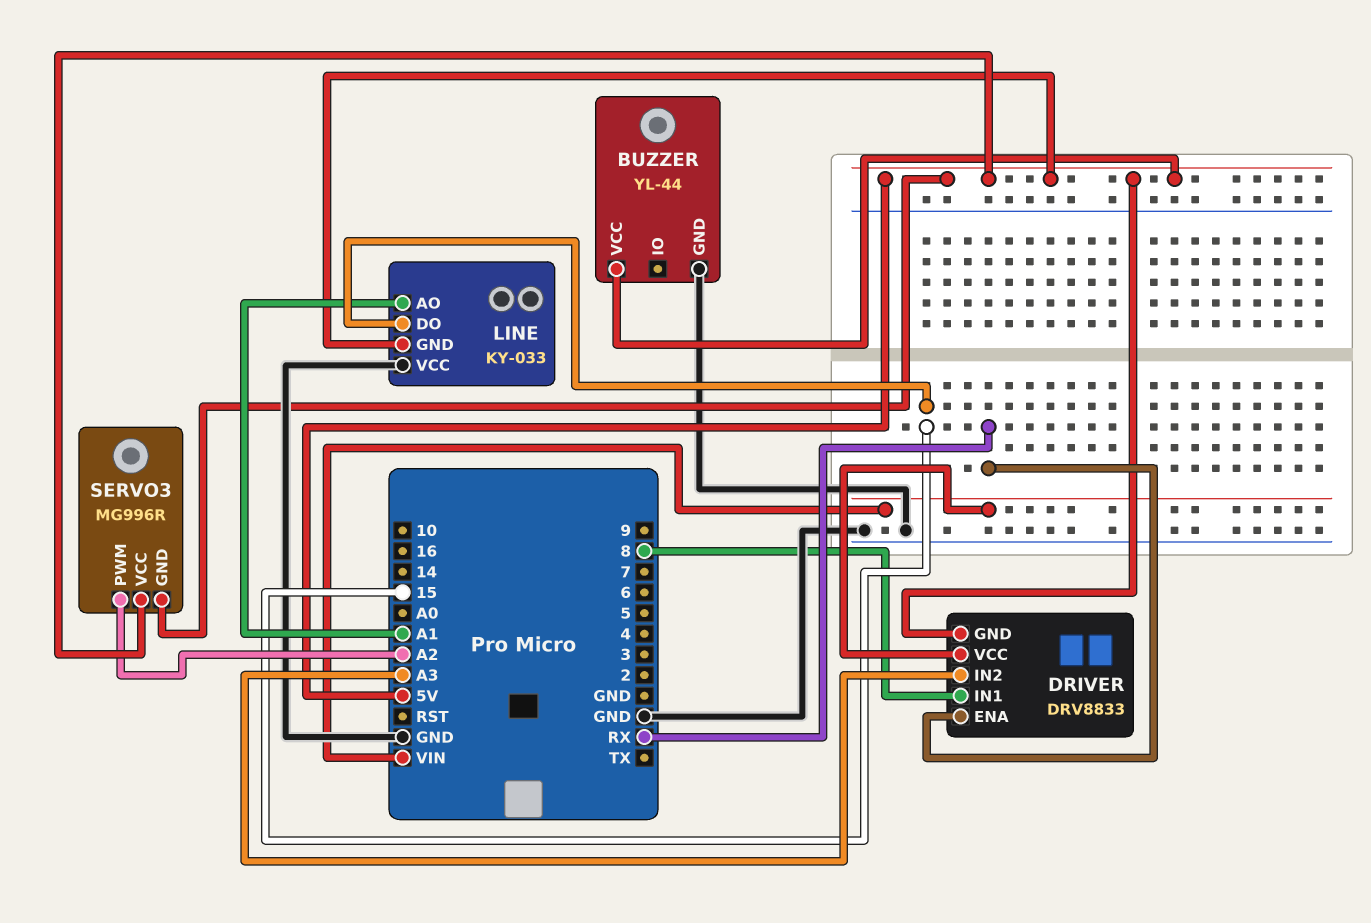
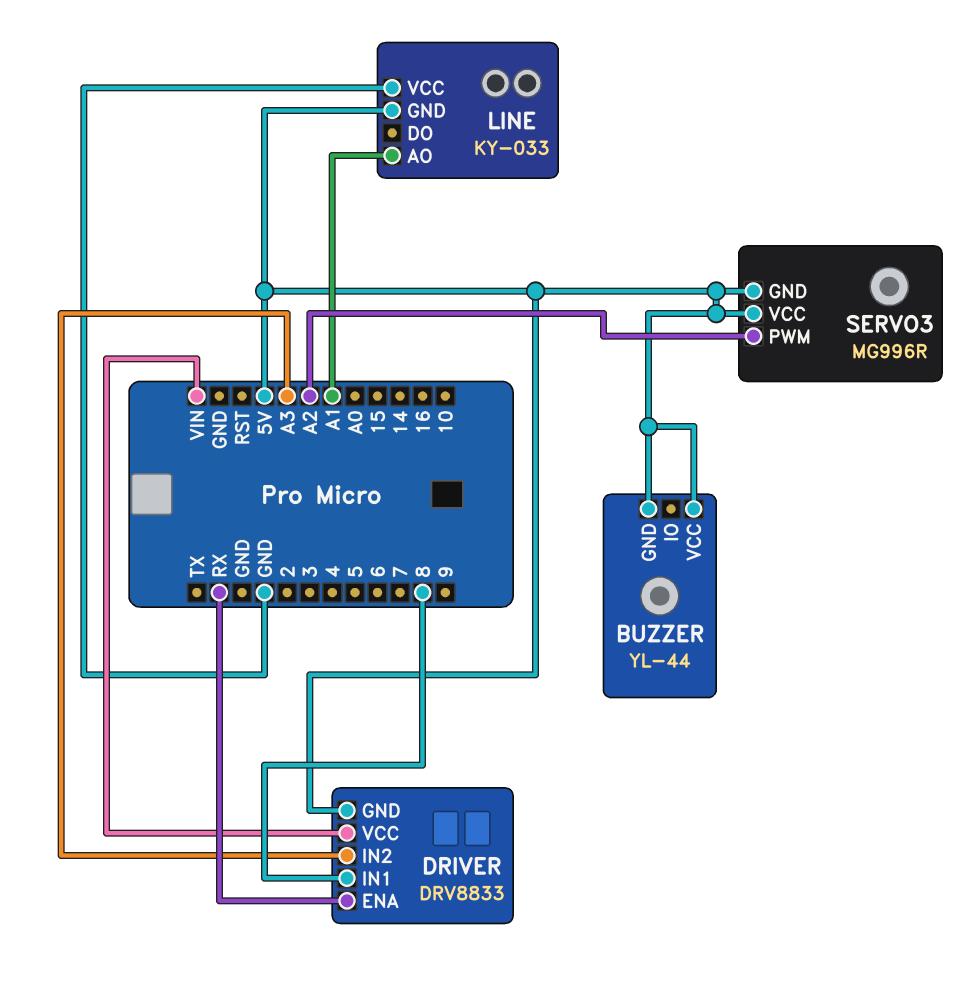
BUZZER pin GND: GND -> 5V
LINE pin DO: 15 -> none

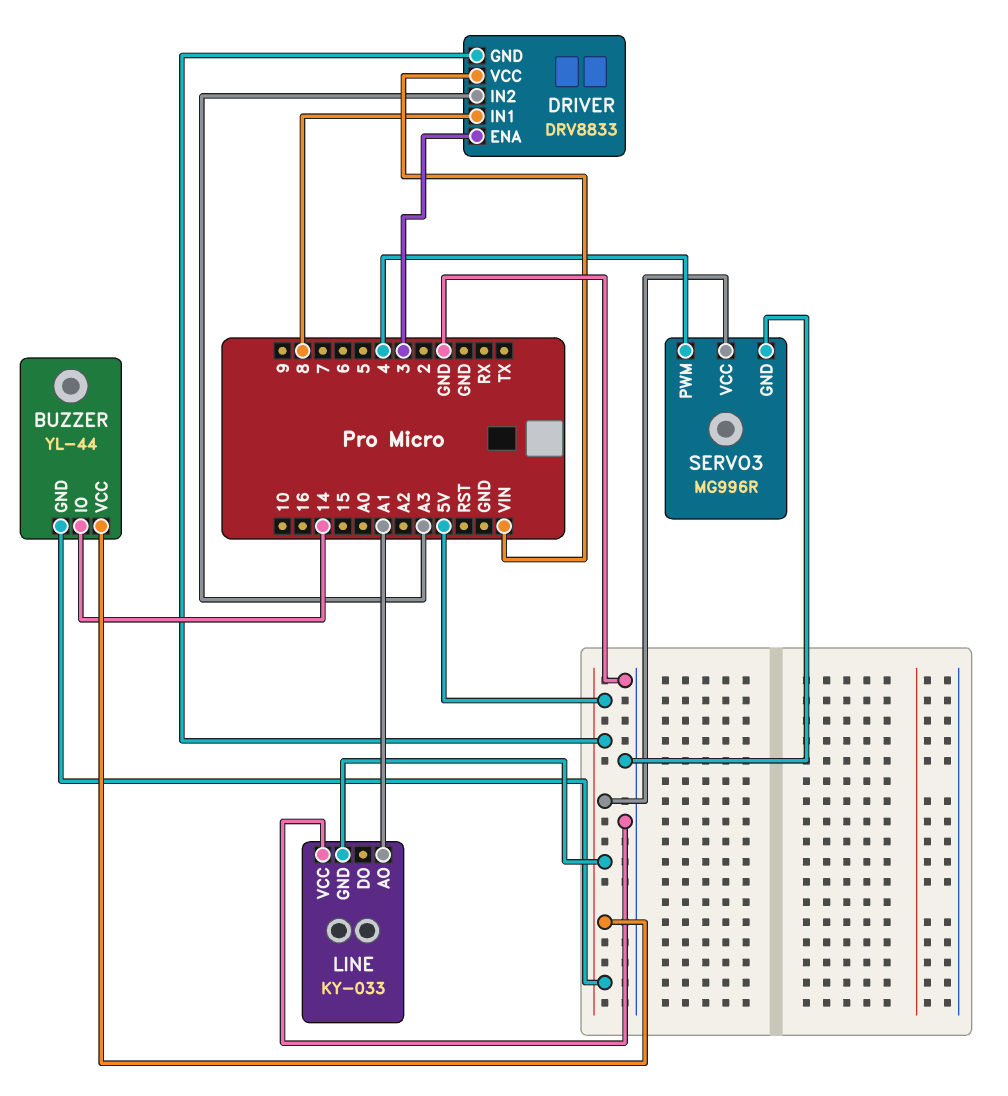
BUZZER pin IO: none -> 14
DRIVER pin ENA: RX -> 3
SERVO3 pin GND: 5V -> GND
SERVO3 pin PWM: A2 -> 4

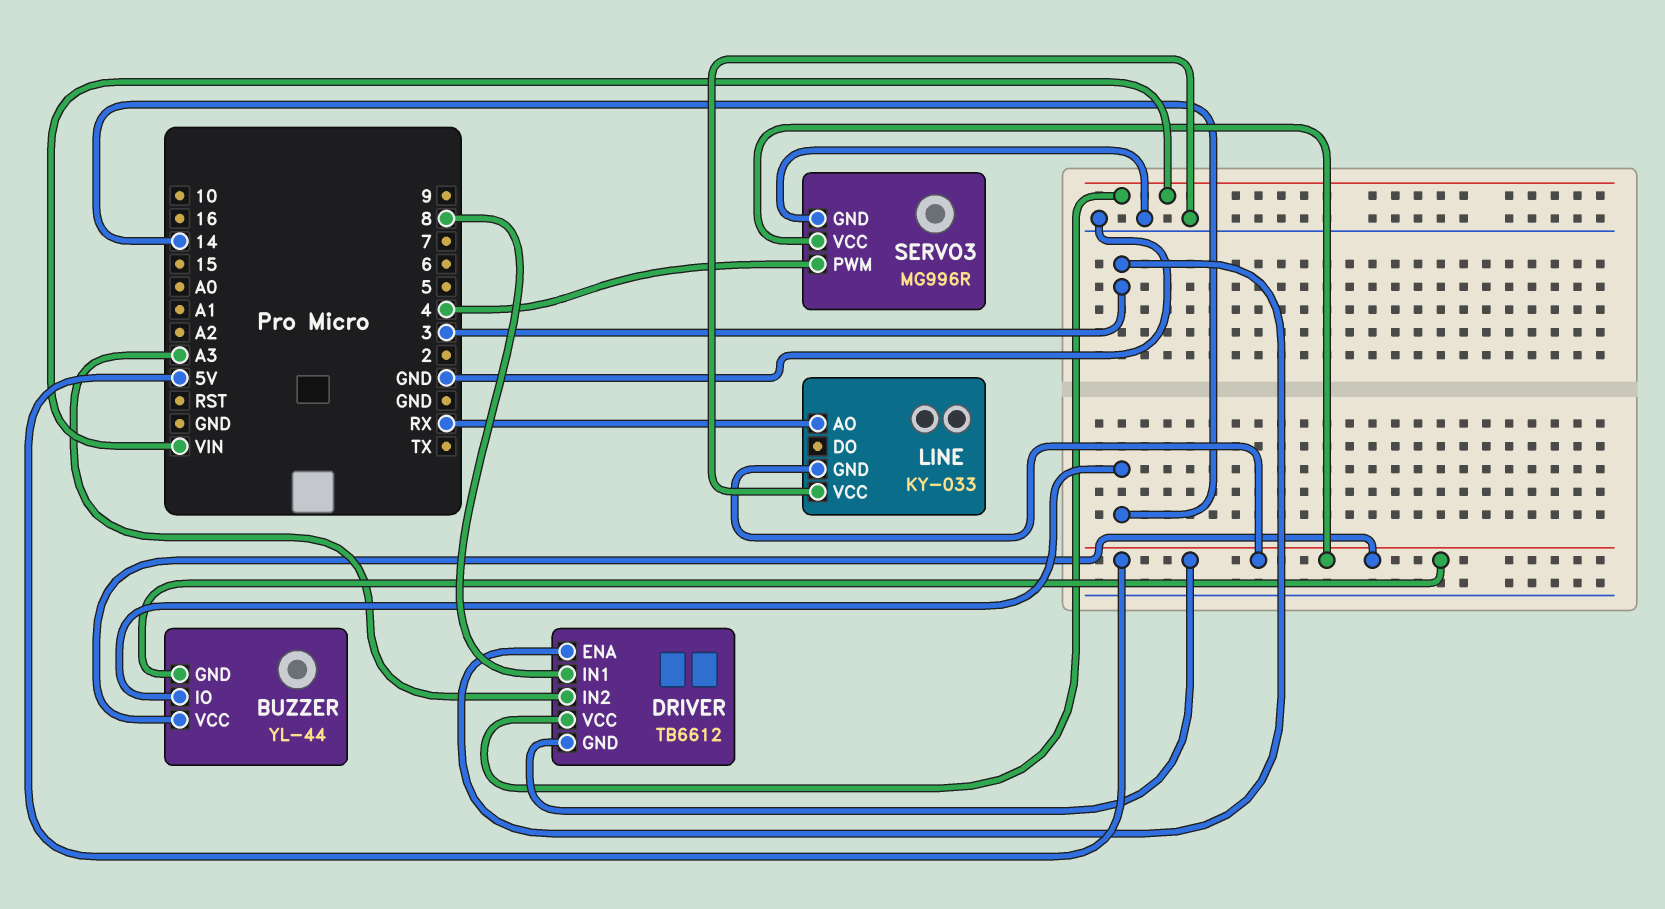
DRIVER: DRV8833 -> TB6612
LINE pin AO: A1 -> RX

